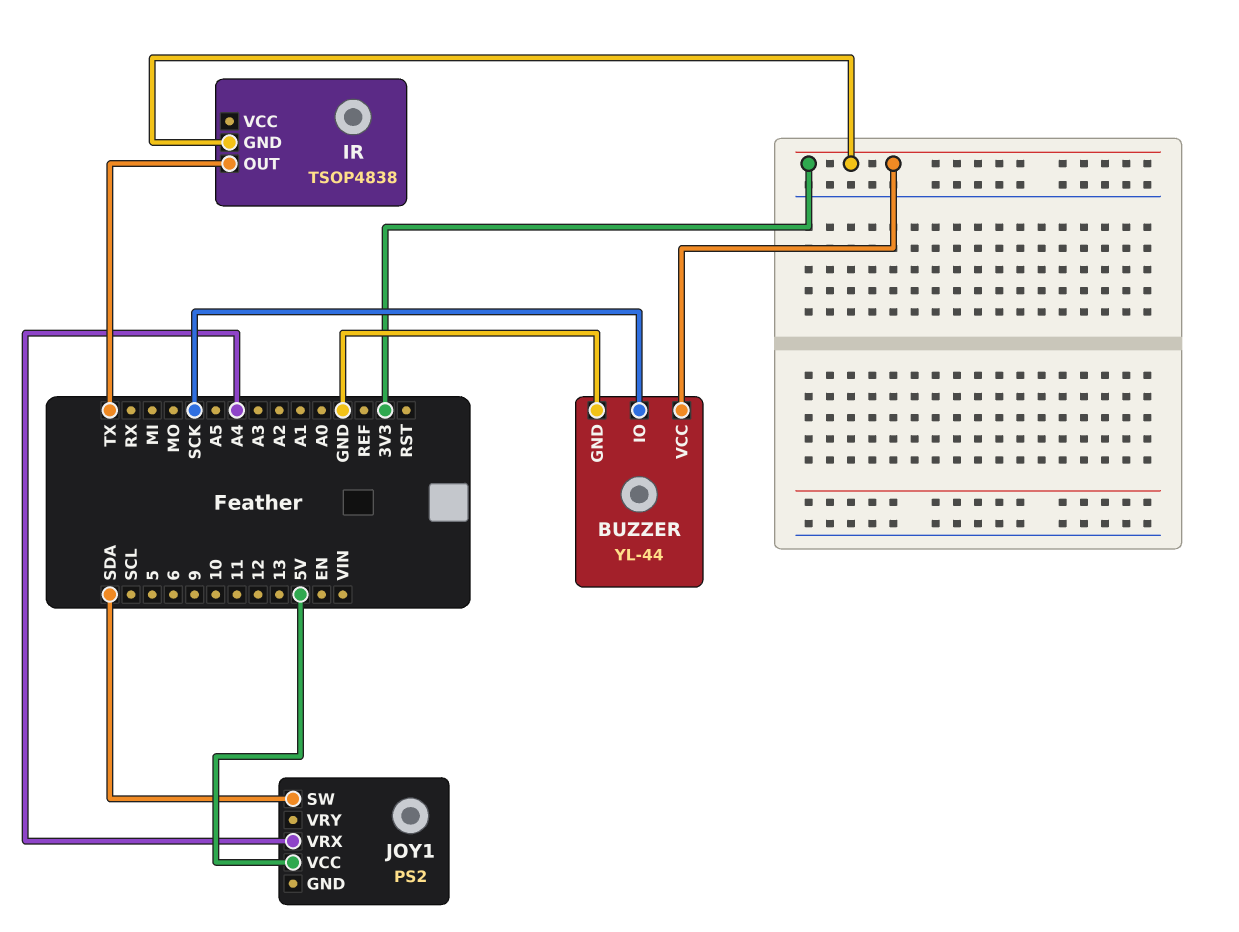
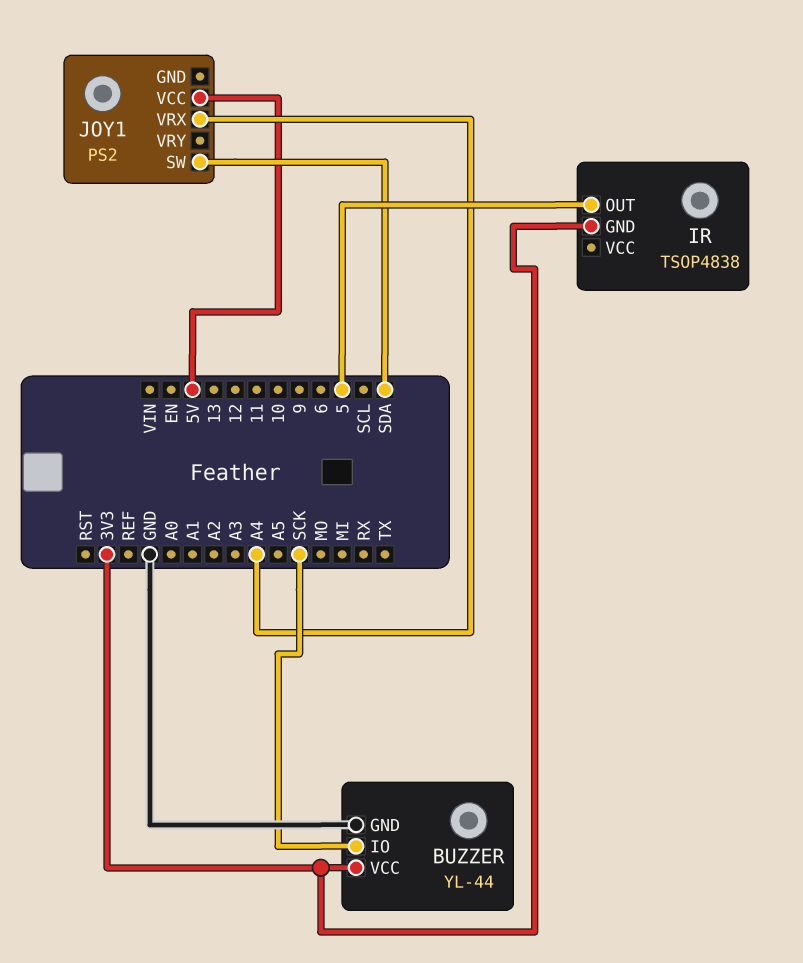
IR pin OUT: TX -> 5

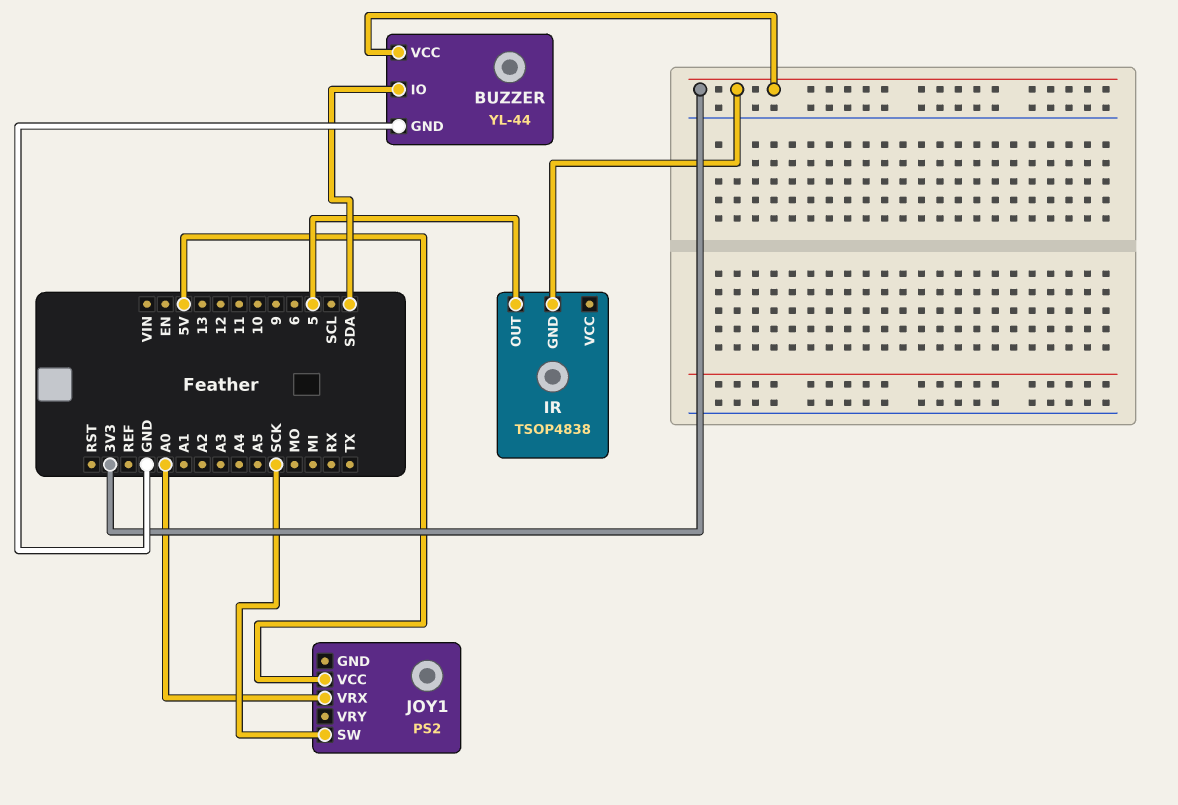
BUZZER pin IO: SCK -> SDA
JOY1 pin SW: SDA -> SCK
JOY1 pin VRX: A4 -> A0

